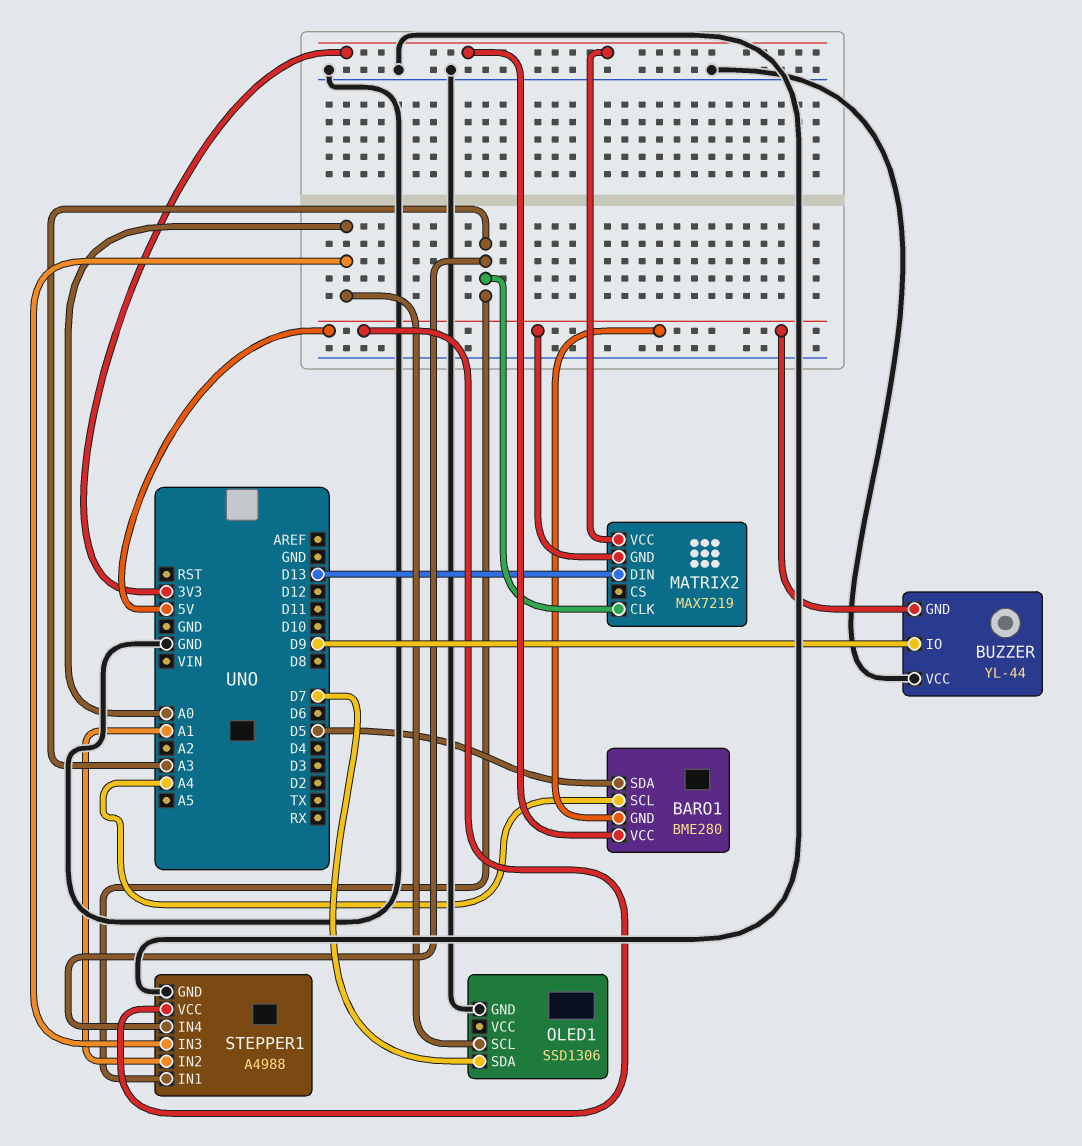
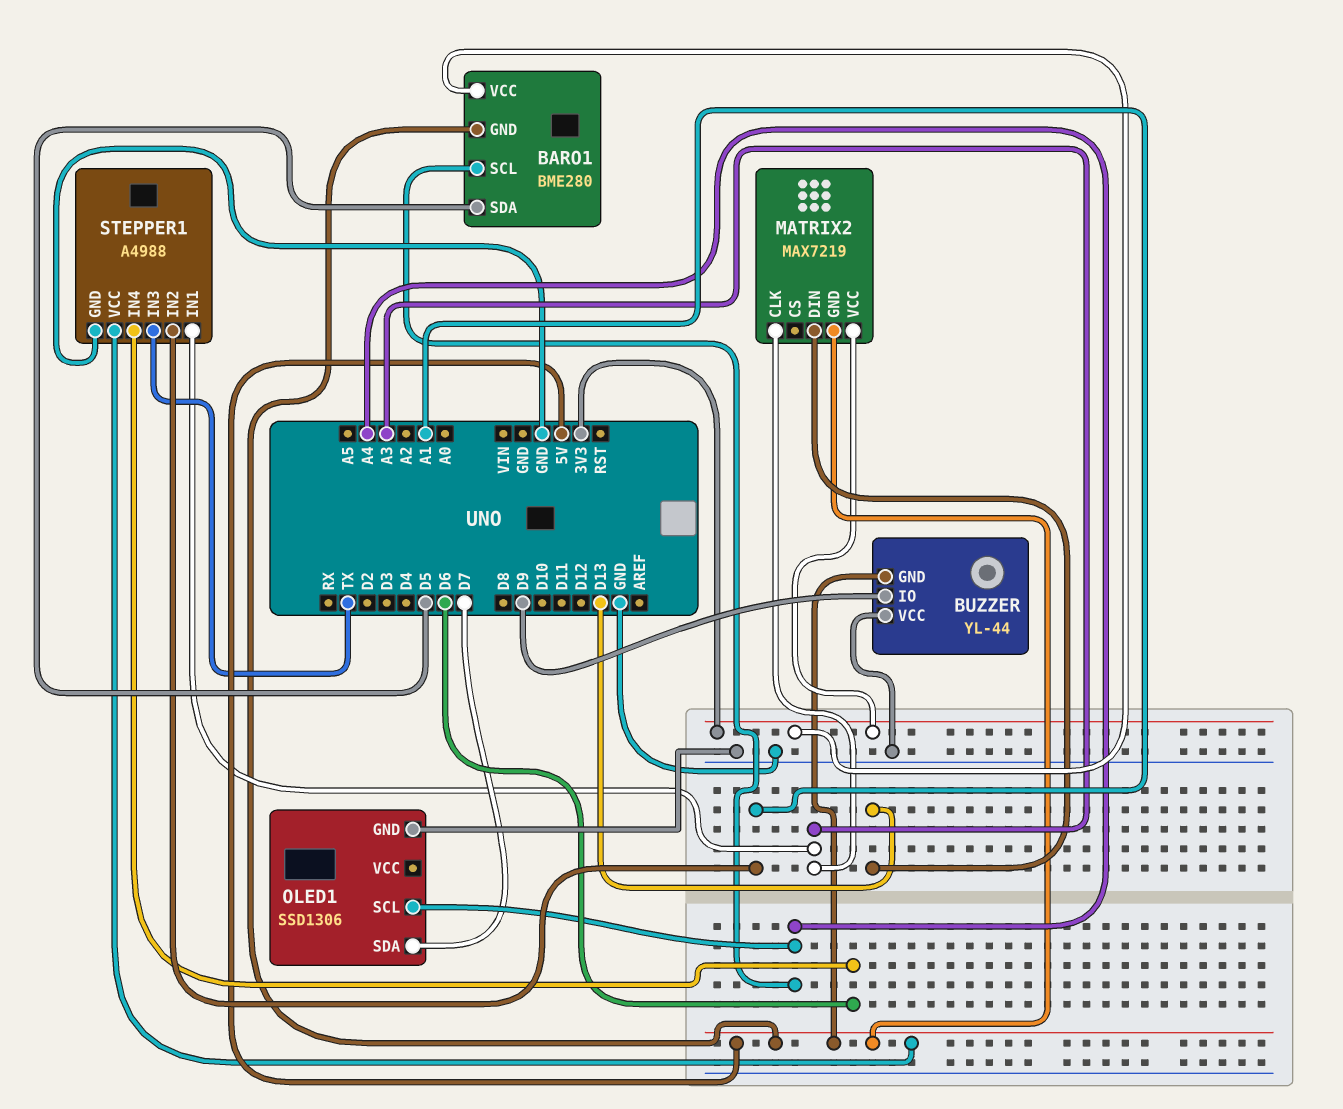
OLED1 pin SCL: A0 -> A4
STEPPER1 pin IN3: A0 -> TX
STEPPER1 pin IN4: A3 -> D6

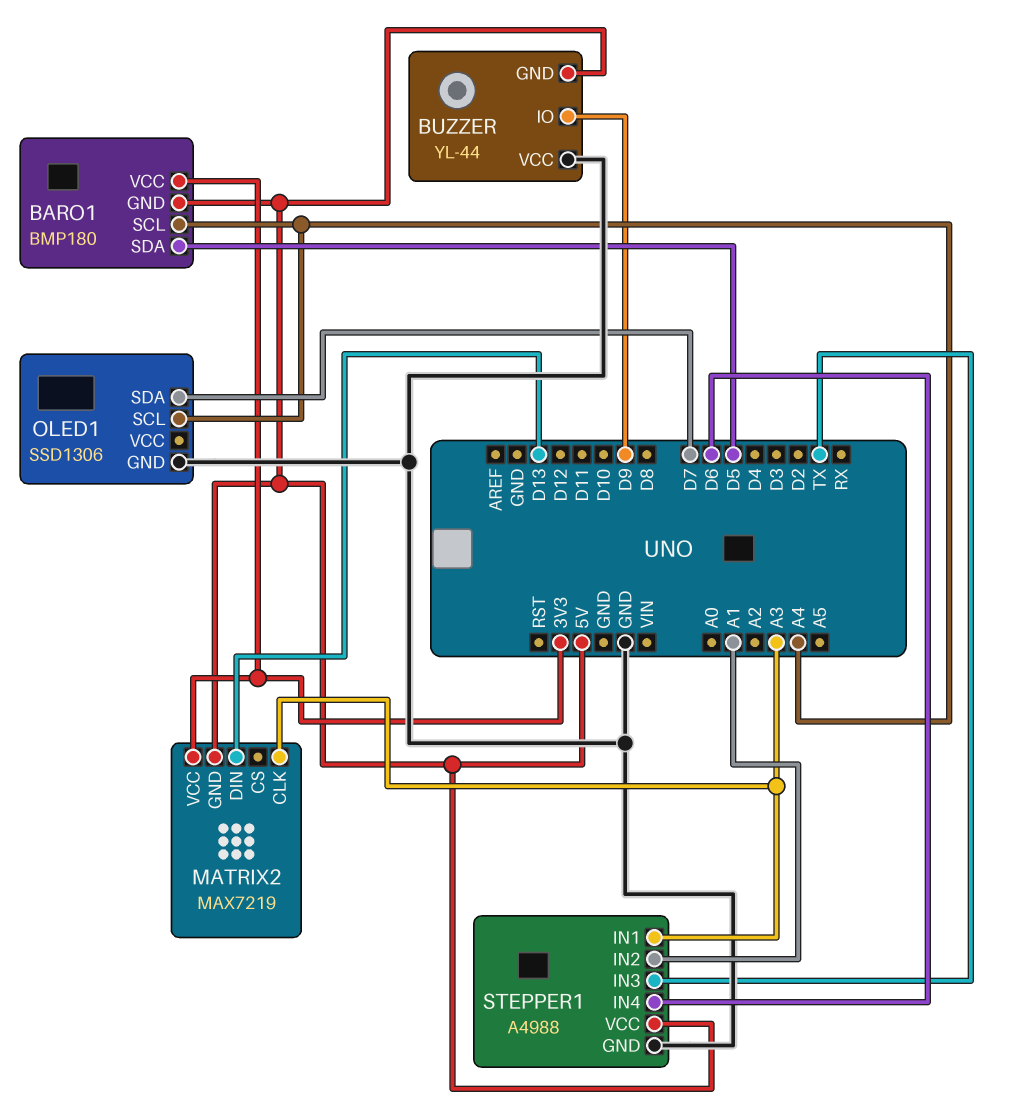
BARO1: BME280 -> BMP180

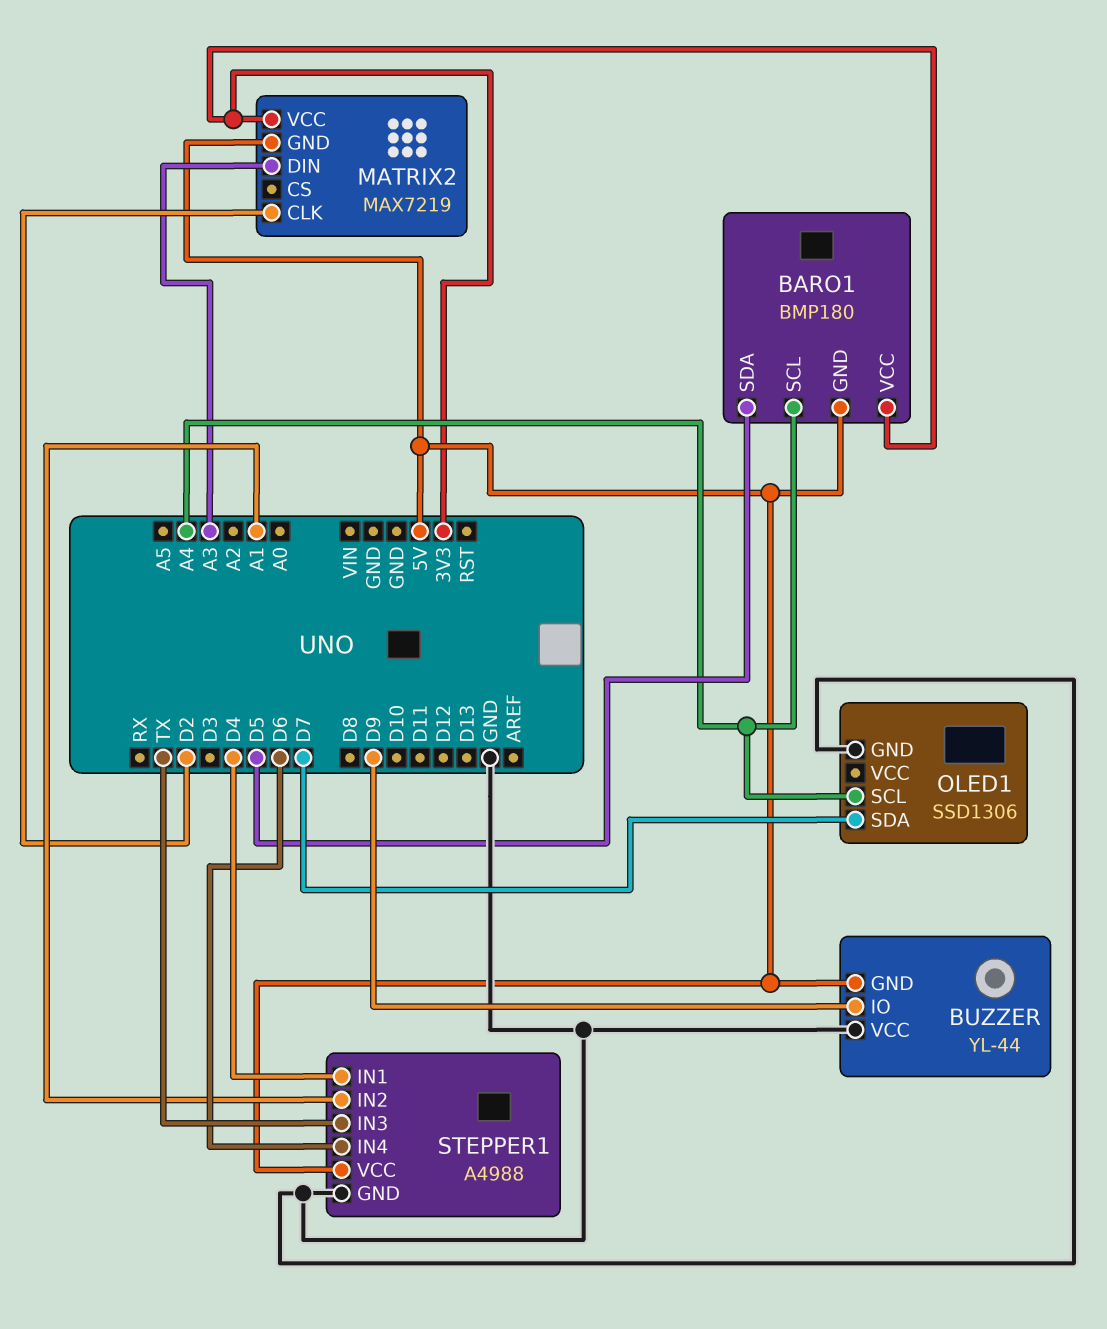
MATRIX2 pin CLK: A3 -> D2
MATRIX2 pin DIN: D13 -> A3
STEPPER1 pin IN1: A3 -> D4

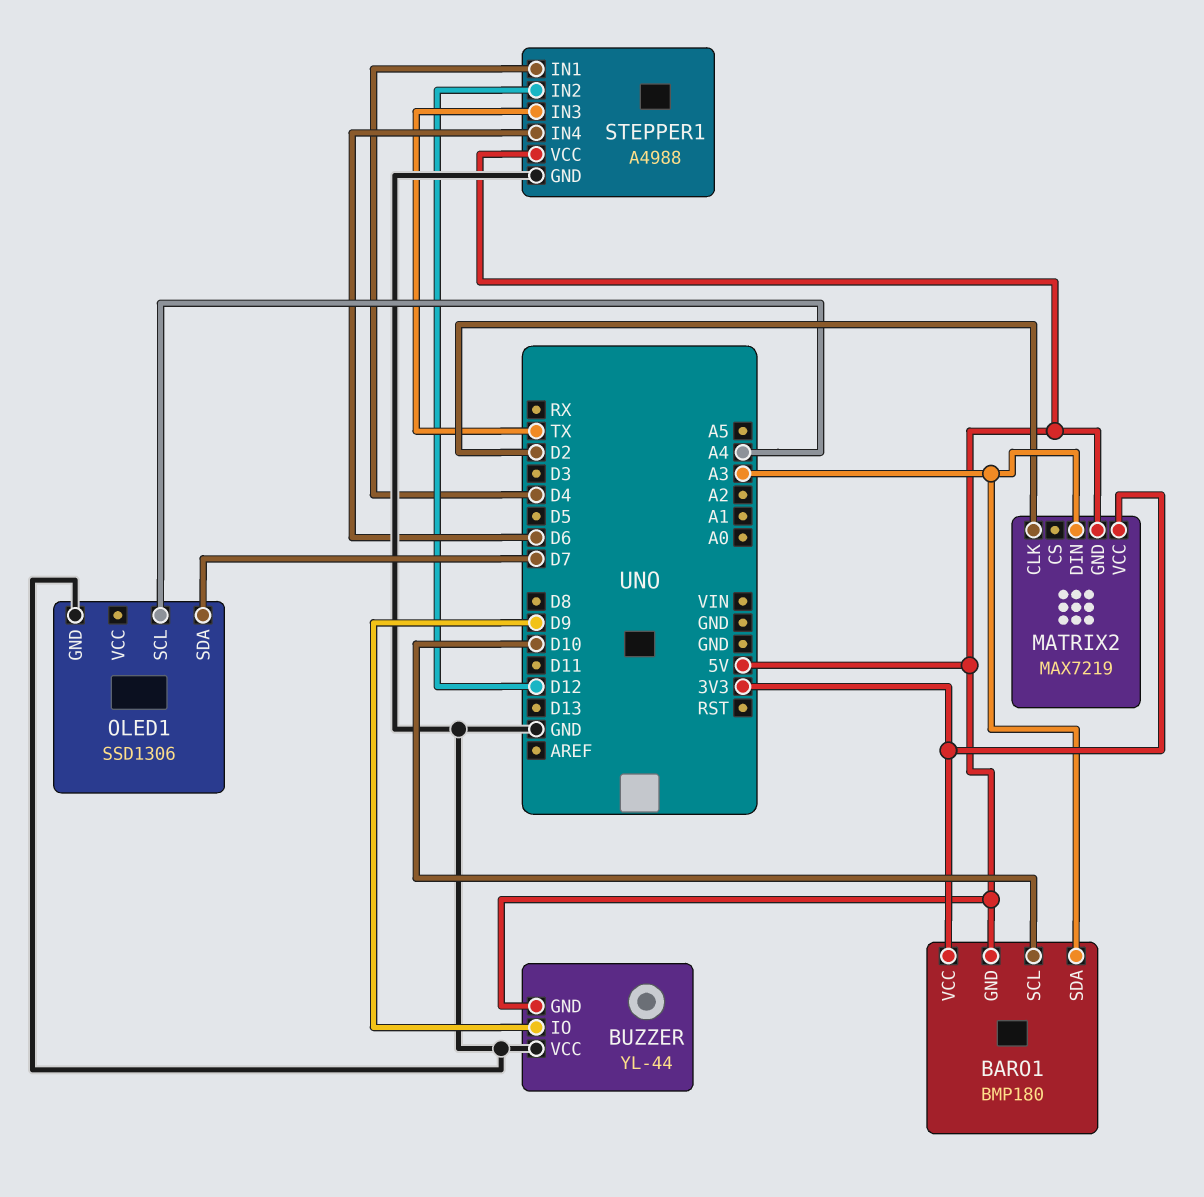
BARO1 pin SCL: A4 -> D10
BARO1 pin SDA: D5 -> A3
STEPPER1 pin IN2: A1 -> D12

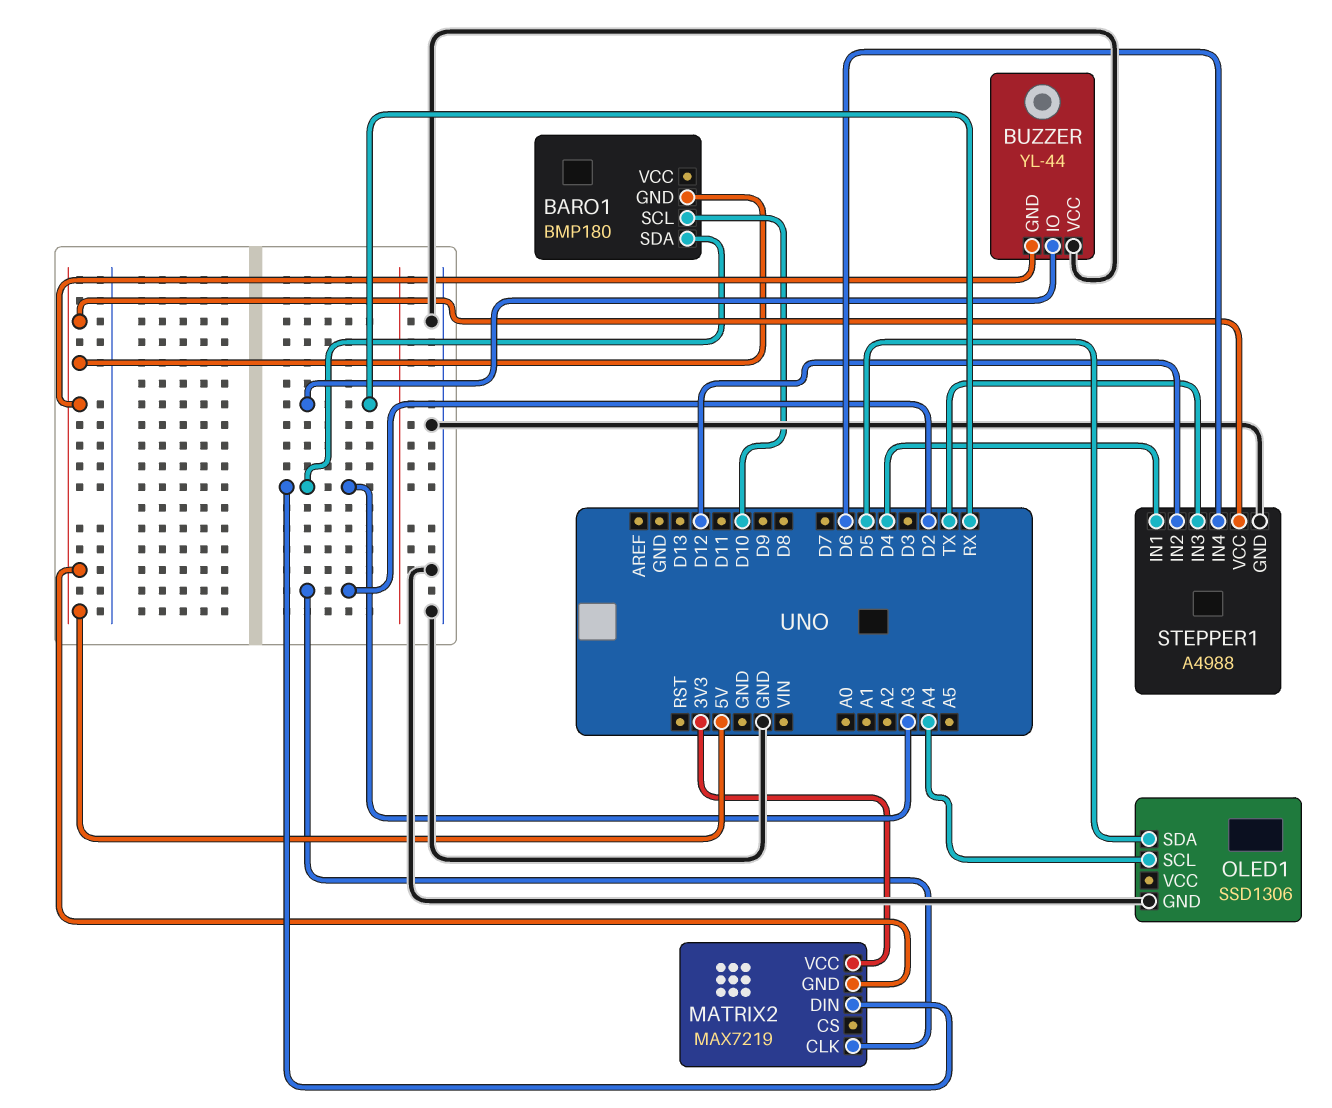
BARO1 pin VCC: 3V3 -> none
BUZZER pin IO: D9 -> RX
OLED1 pin SDA: D7 -> D5

